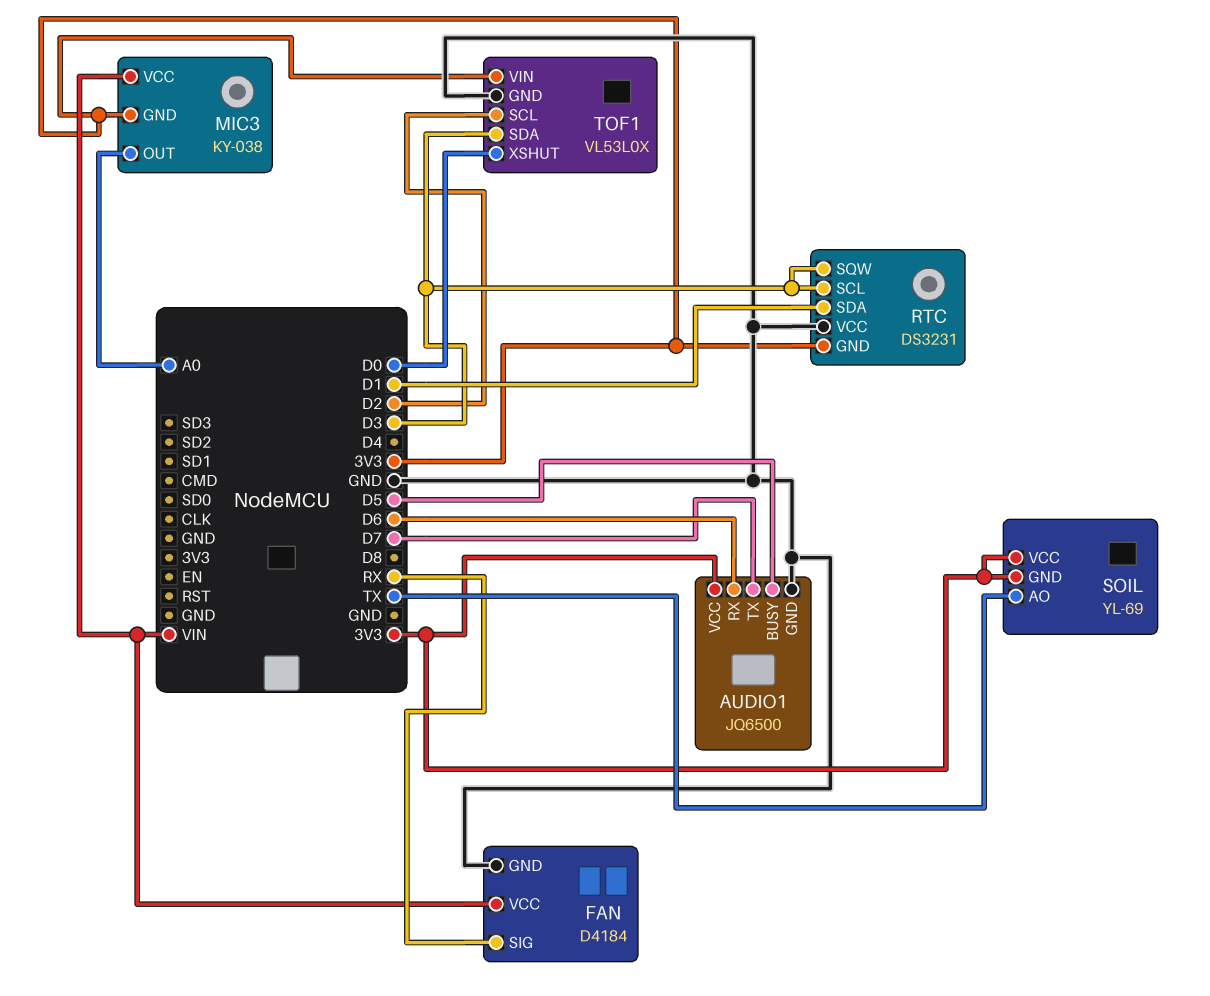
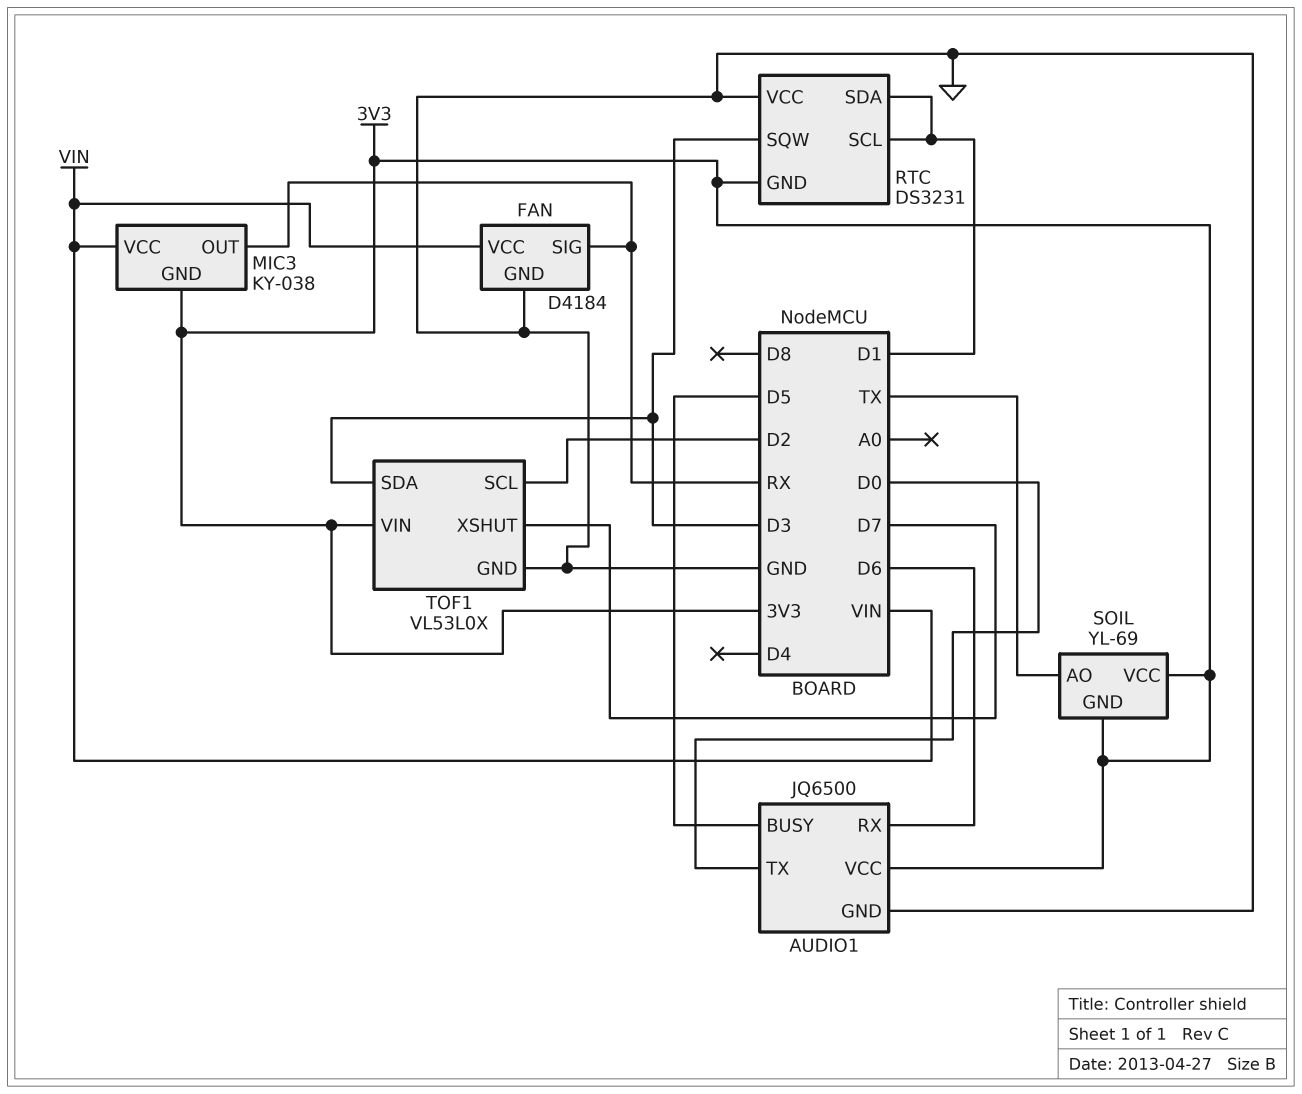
AUDIO1 pin TX: D7 -> D0
MIC3 pin OUT: A0 -> RX
RTC pin SCL: D3 -> D1
TOF1 pin XSHUT: D0 -> D7

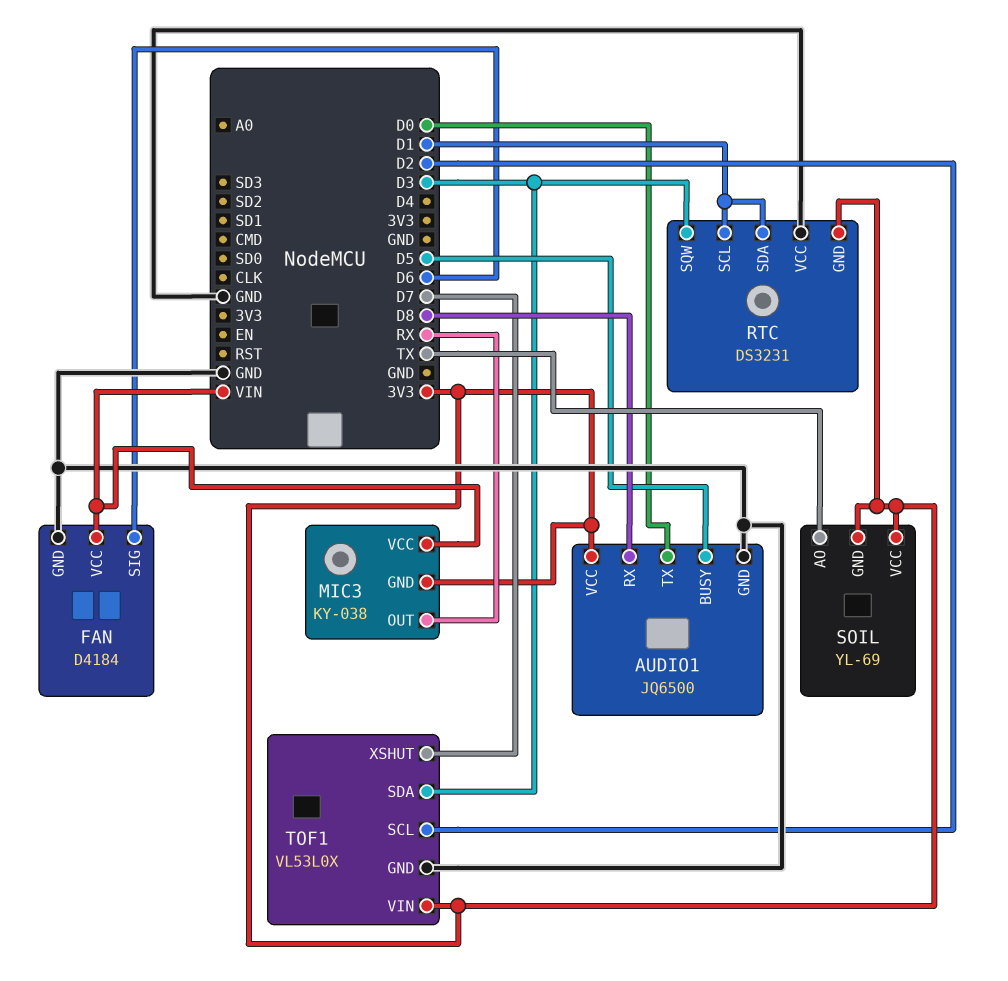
AUDIO1 pin RX: D6 -> D8
FAN pin SIG: RX -> D6

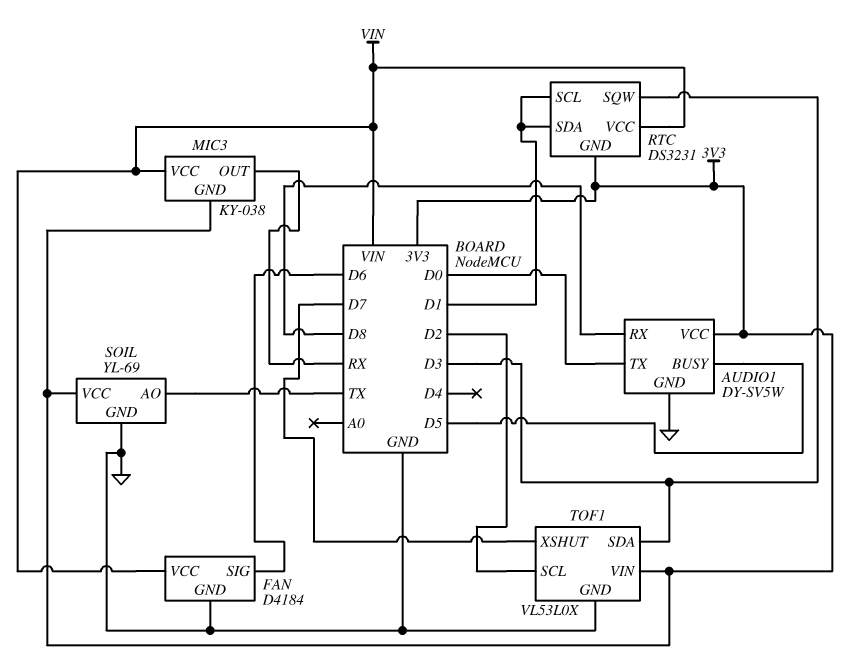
AUDIO1: JQ6500 -> DY-SV5W
RTC pin VCC: GND -> VIN
SOIL pin GND: 3V3 -> GND

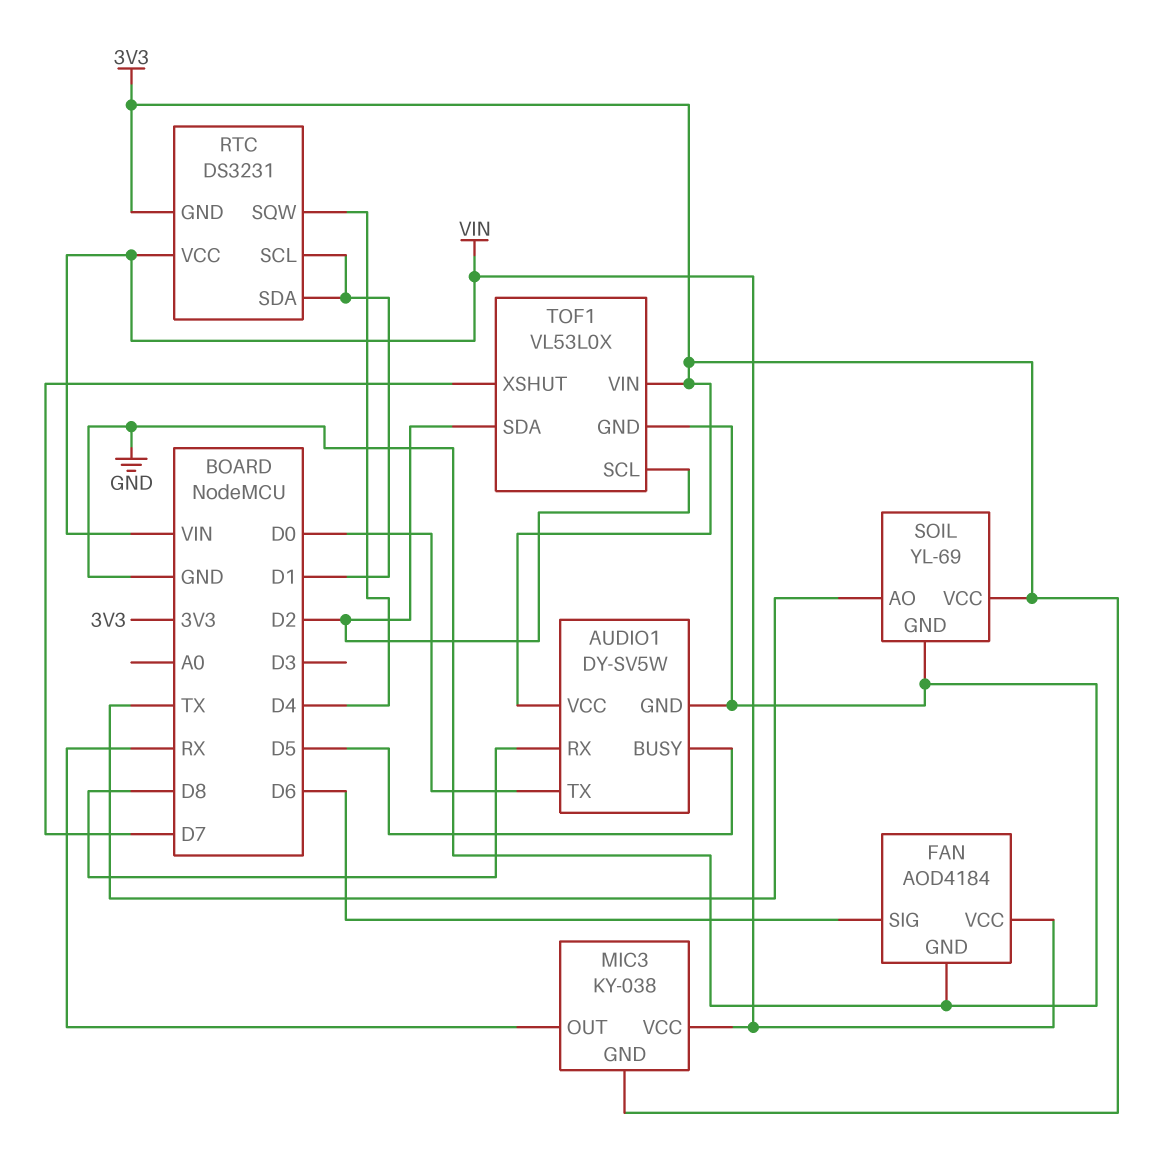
FAN: D4184 -> AOD4184
RTC pin SQW: D3 -> D4
TOF1 pin SDA: D3 -> D2

